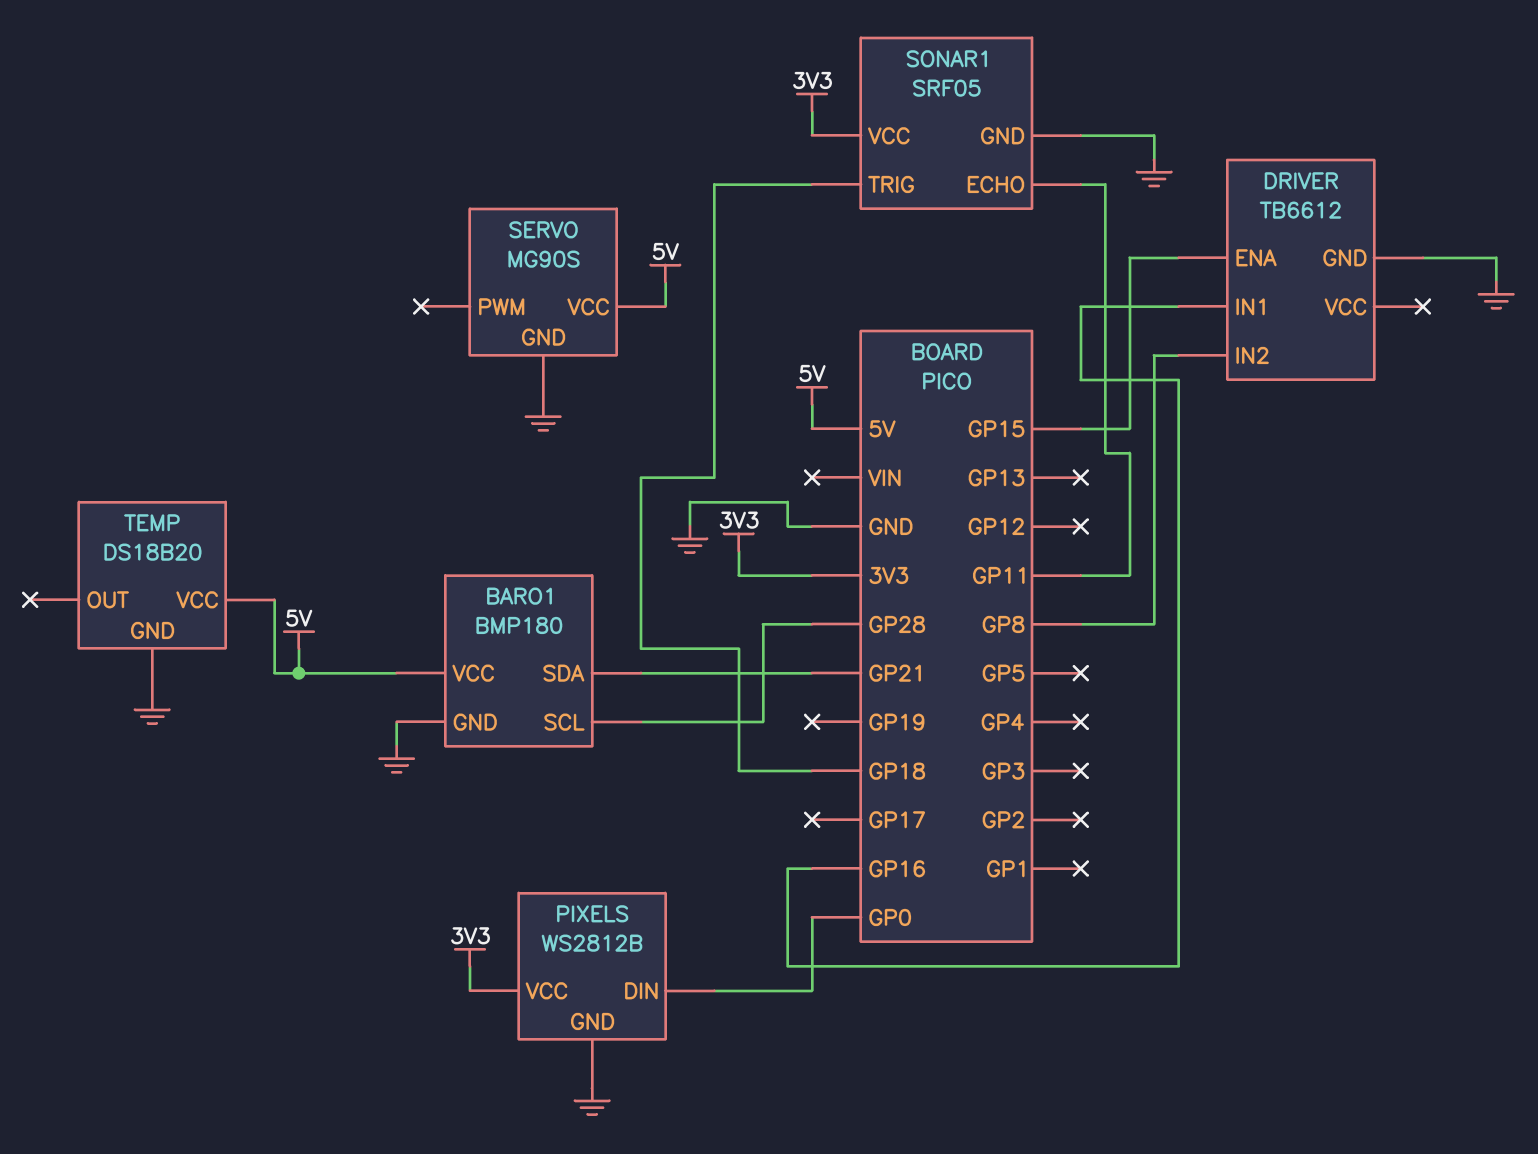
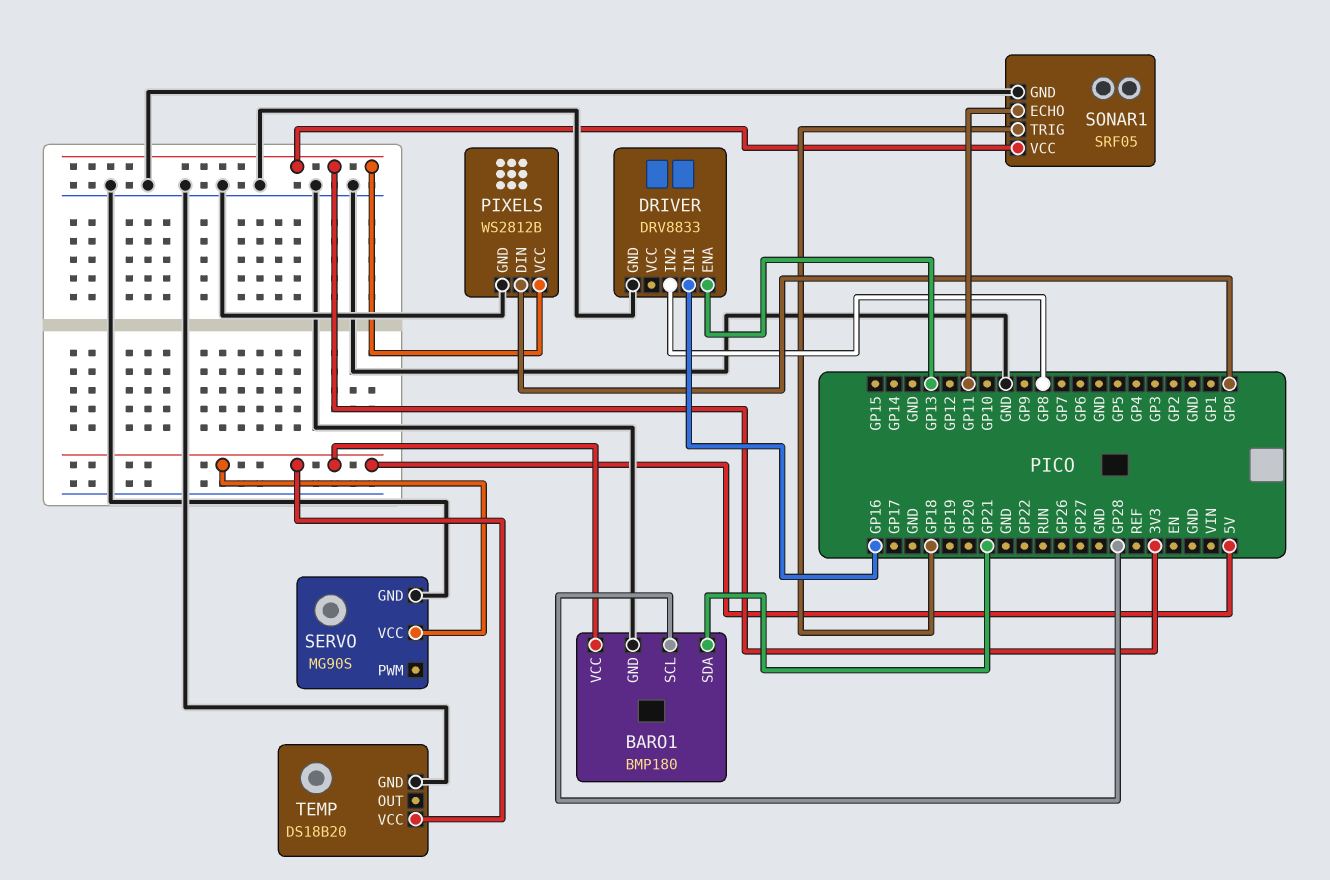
DRIVER: TB6612 -> DRV8833
DRIVER pin ENA: GP15 -> GP13

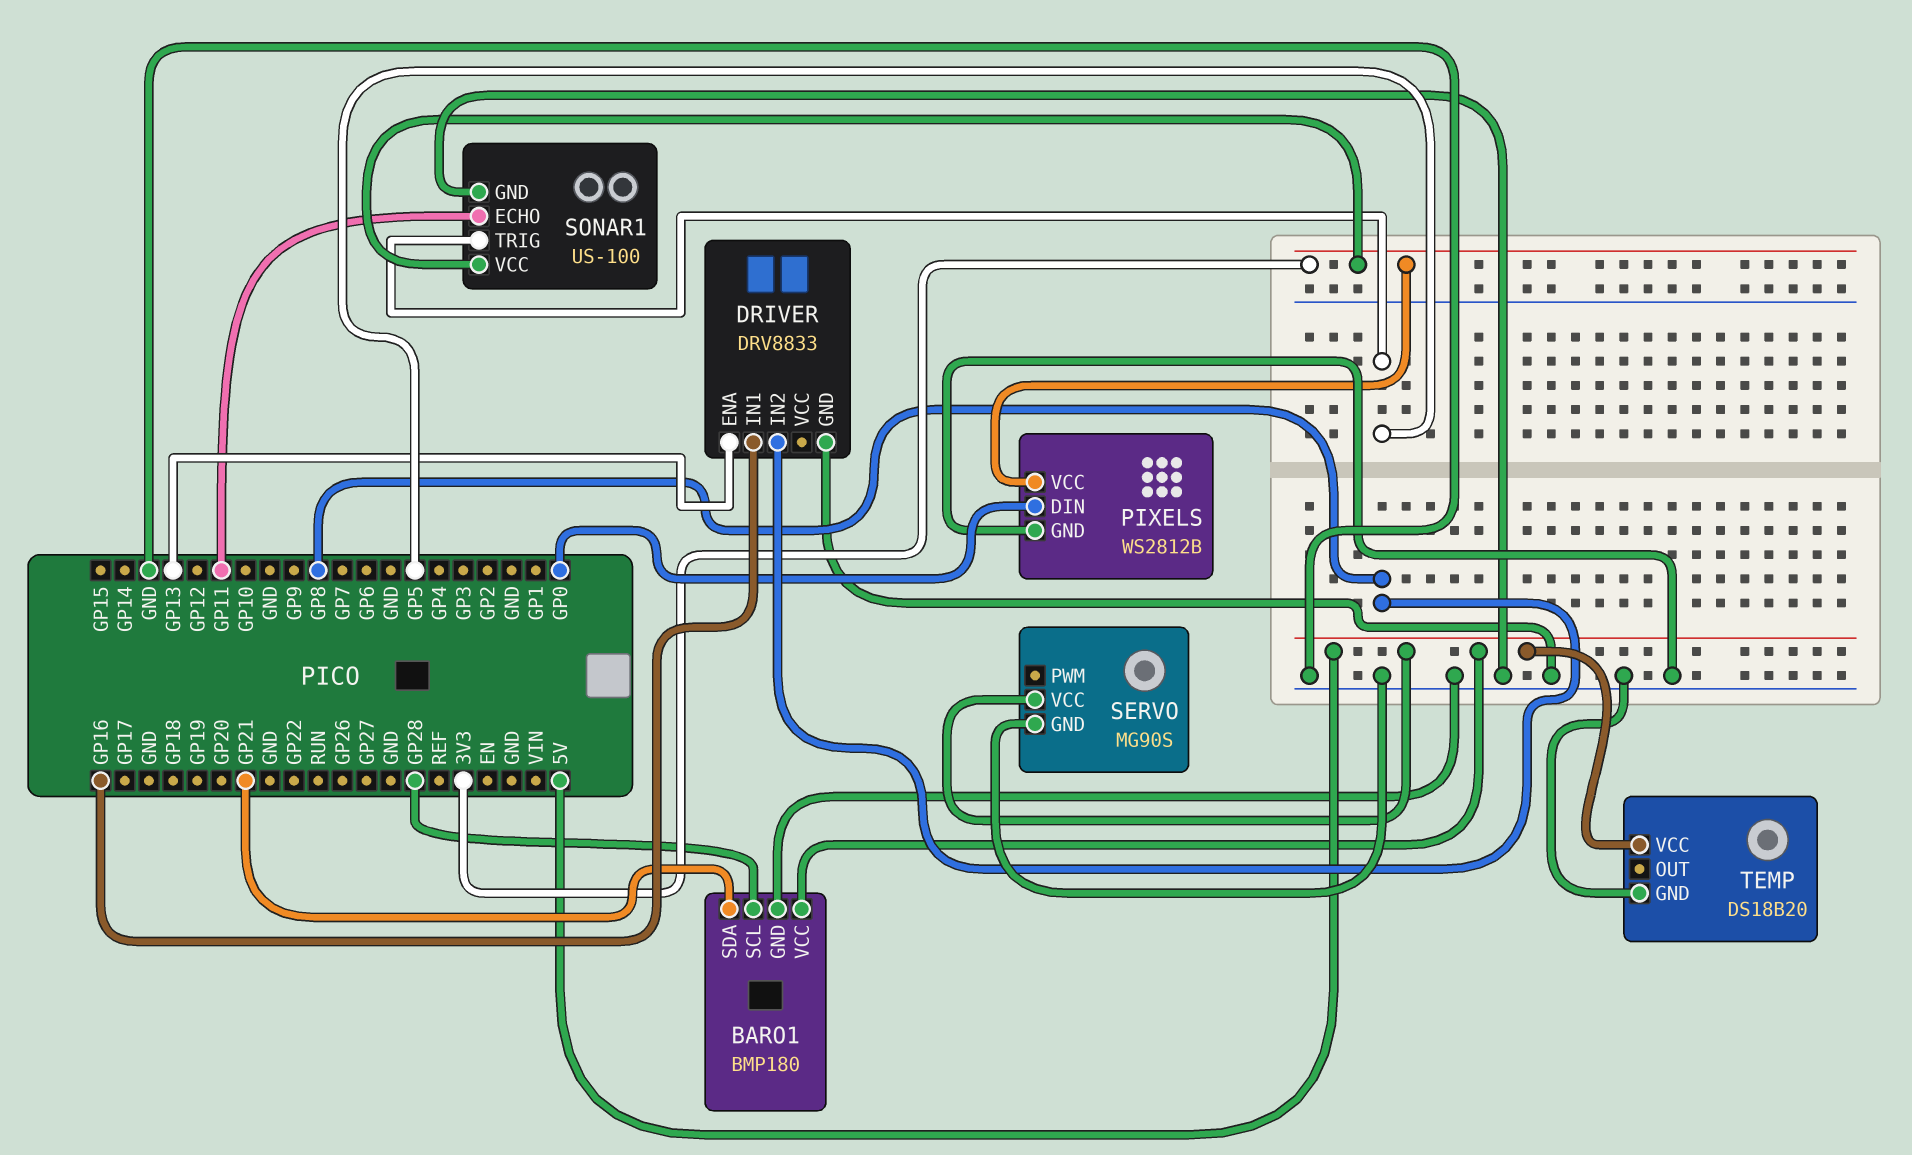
SONAR1: SRF05 -> US-100
SONAR1 pin TRIG: GP18 -> GP5

